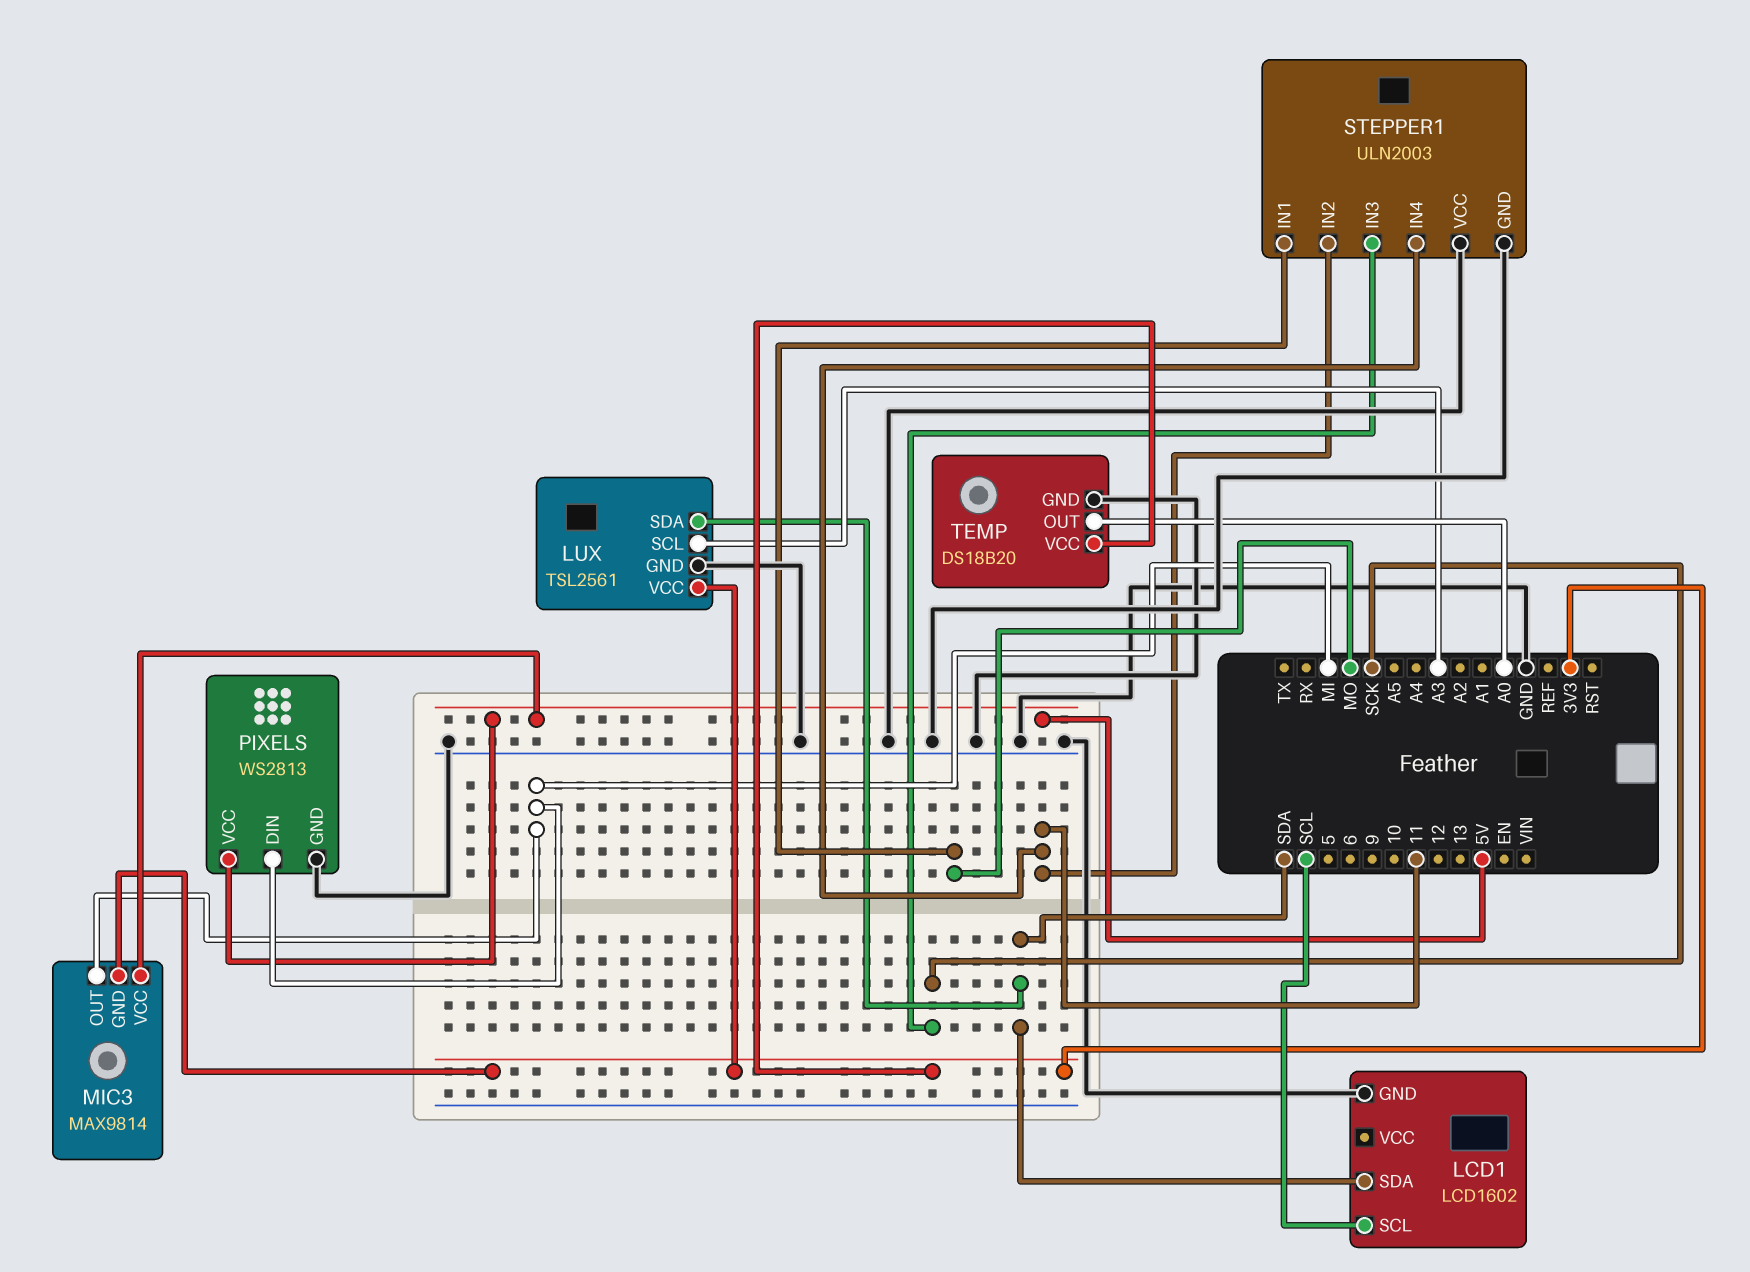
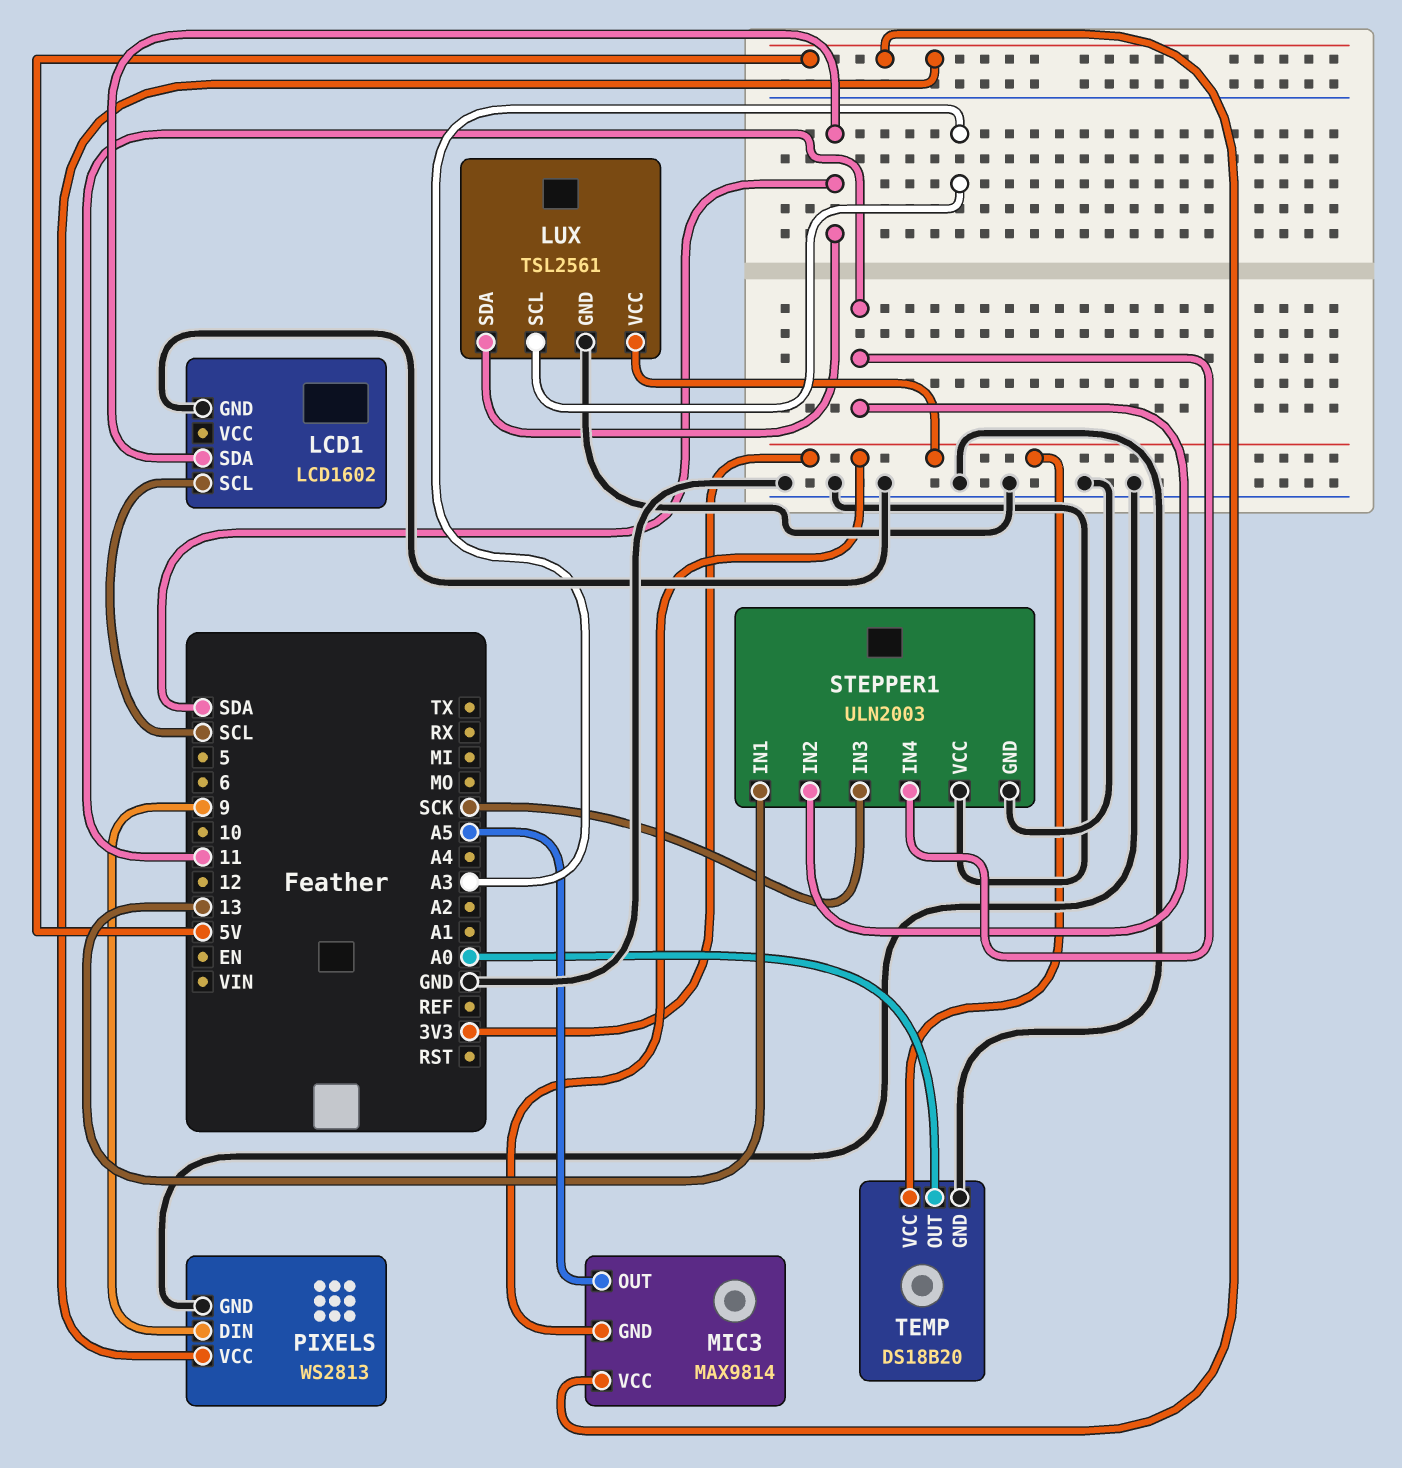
MIC3 pin OUT: MI -> A5
PIXELS pin DIN: MI -> 9
STEPPER1 pin IN1: MO -> 13

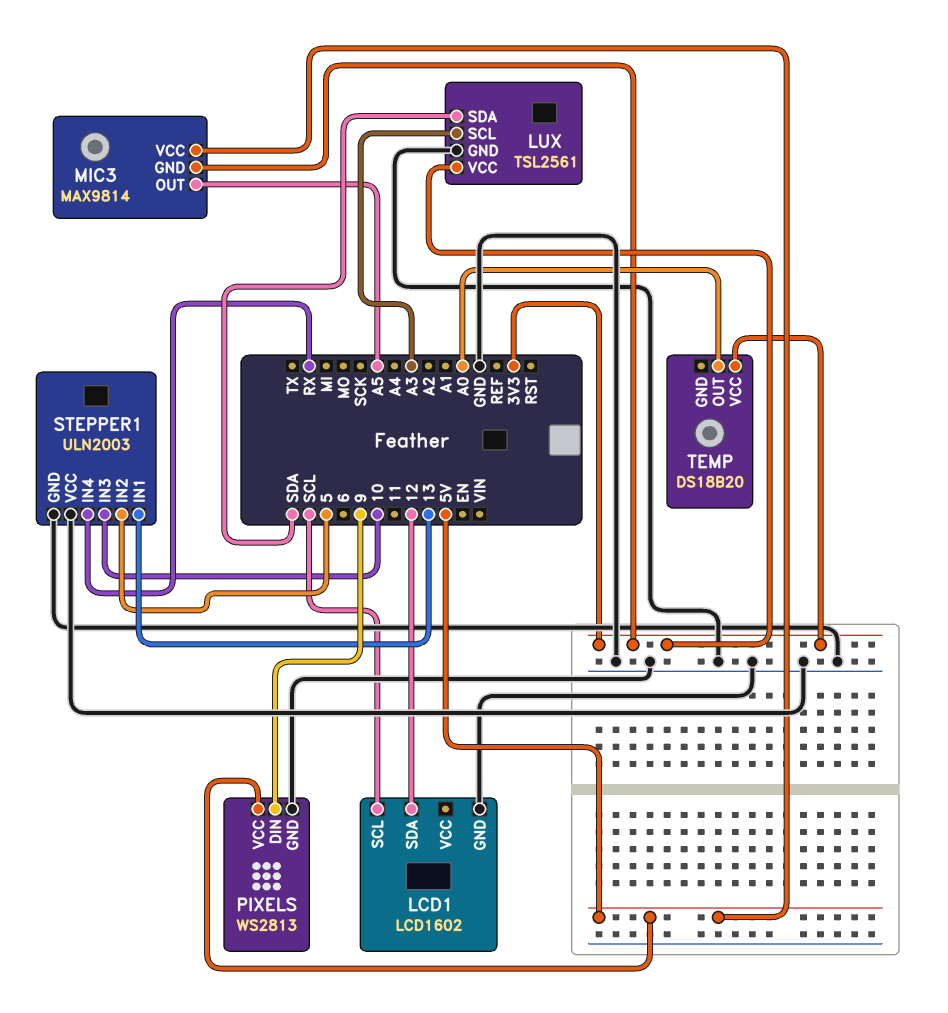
LCD1 pin SDA: SDA -> 12
STEPPER1 pin IN2: 11 -> 5
STEPPER1 pin IN3: SCK -> 10
STEPPER1 pin IN4: 11 -> RX
TEMP pin GND: GND -> none

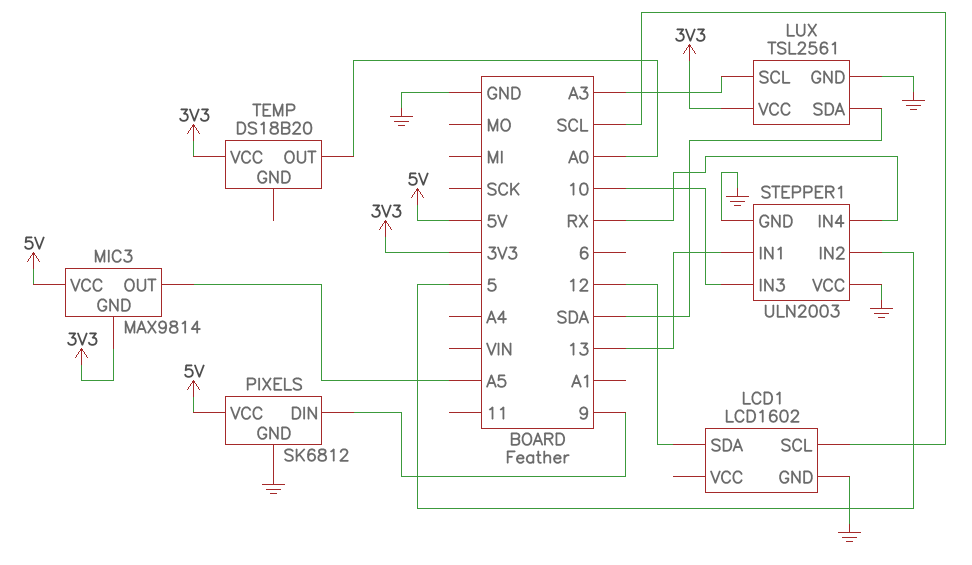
PIXELS: WS2813 -> SK6812

